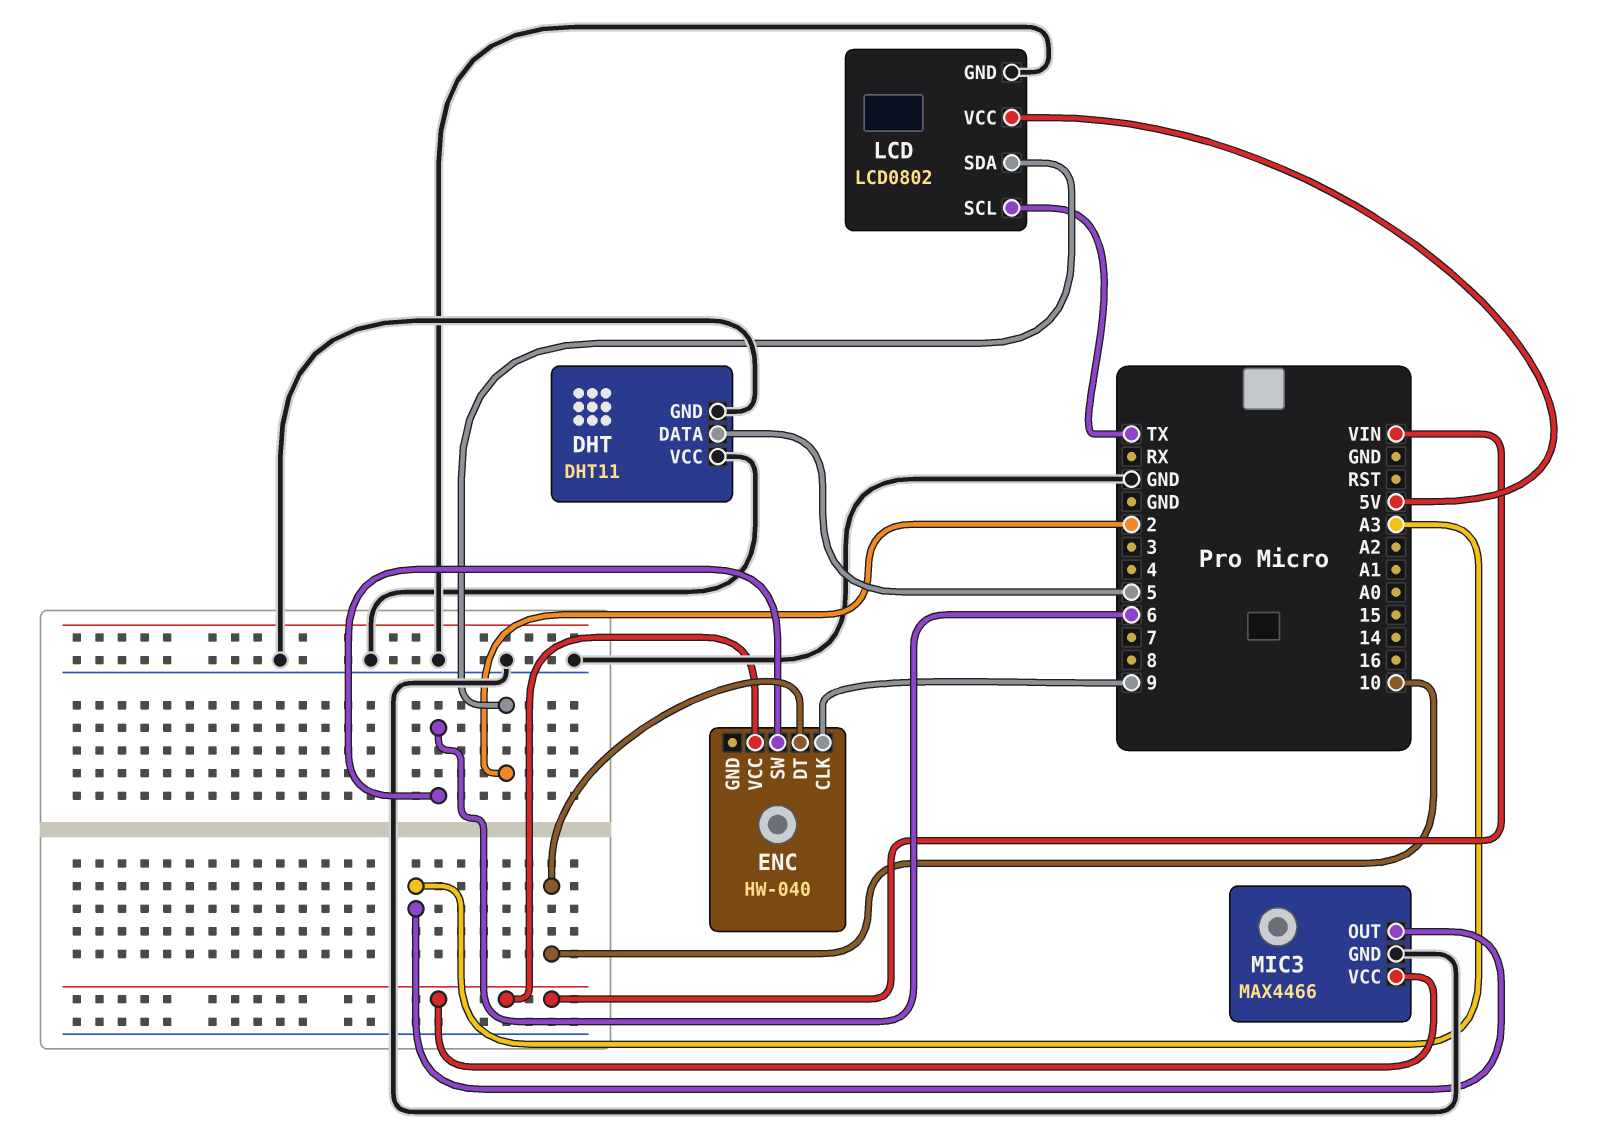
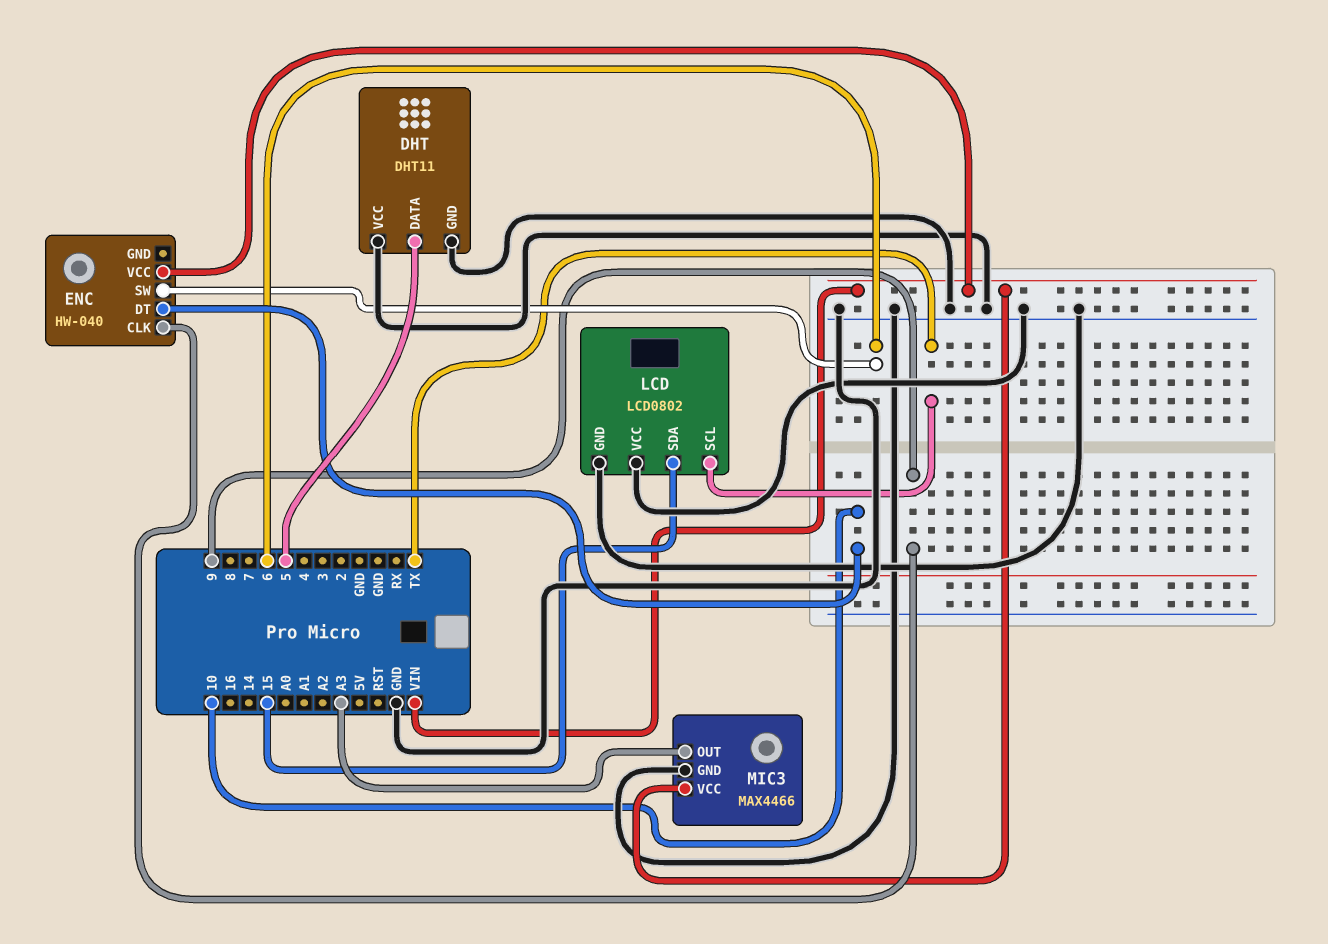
LCD pin SDA: 2 -> 15
LCD pin VCC: 5V -> GND

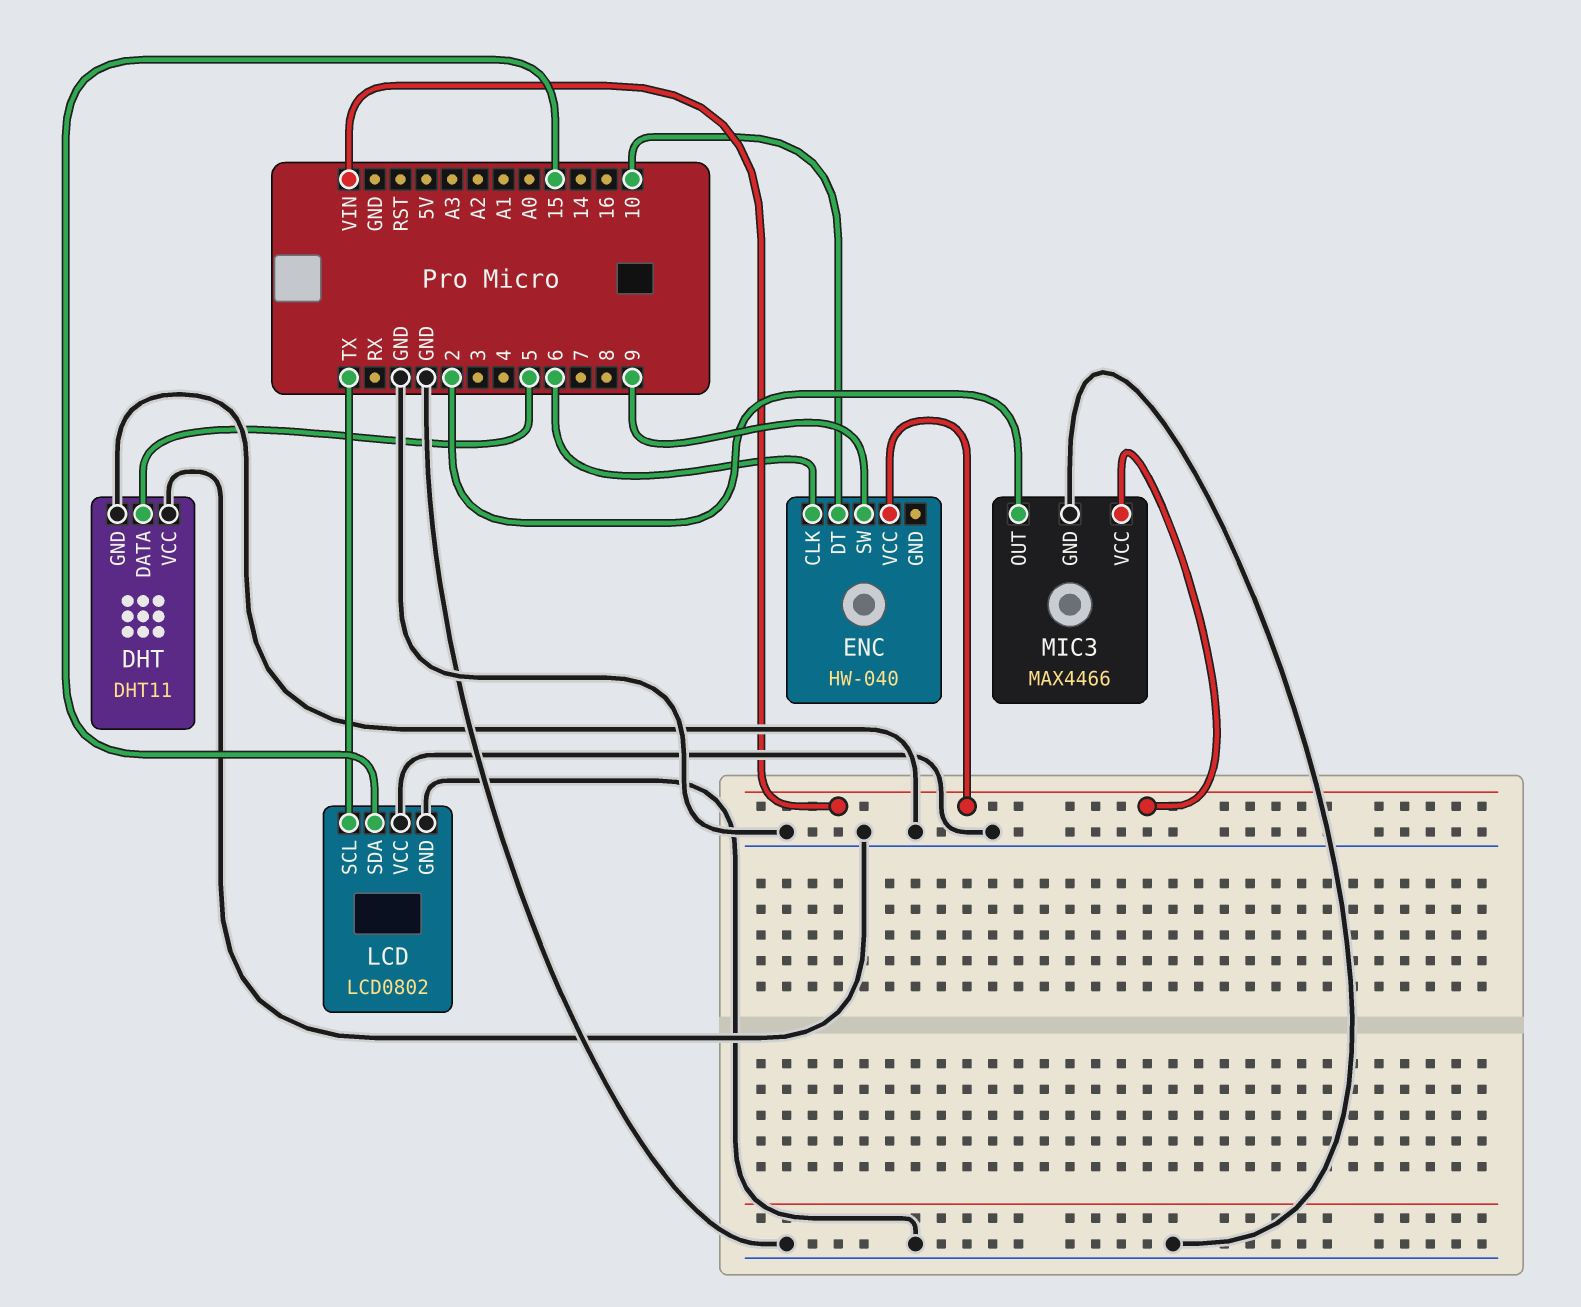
ENC pin CLK: 9 -> 6
ENC pin SW: 6 -> 9
MIC3 pin OUT: A3 -> 2

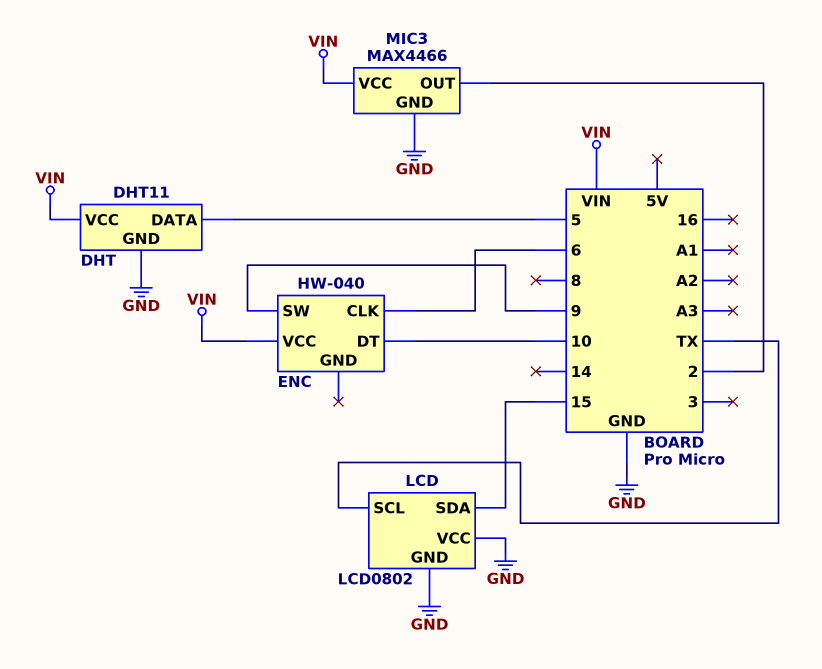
DHT pin VCC: GND -> VIN

